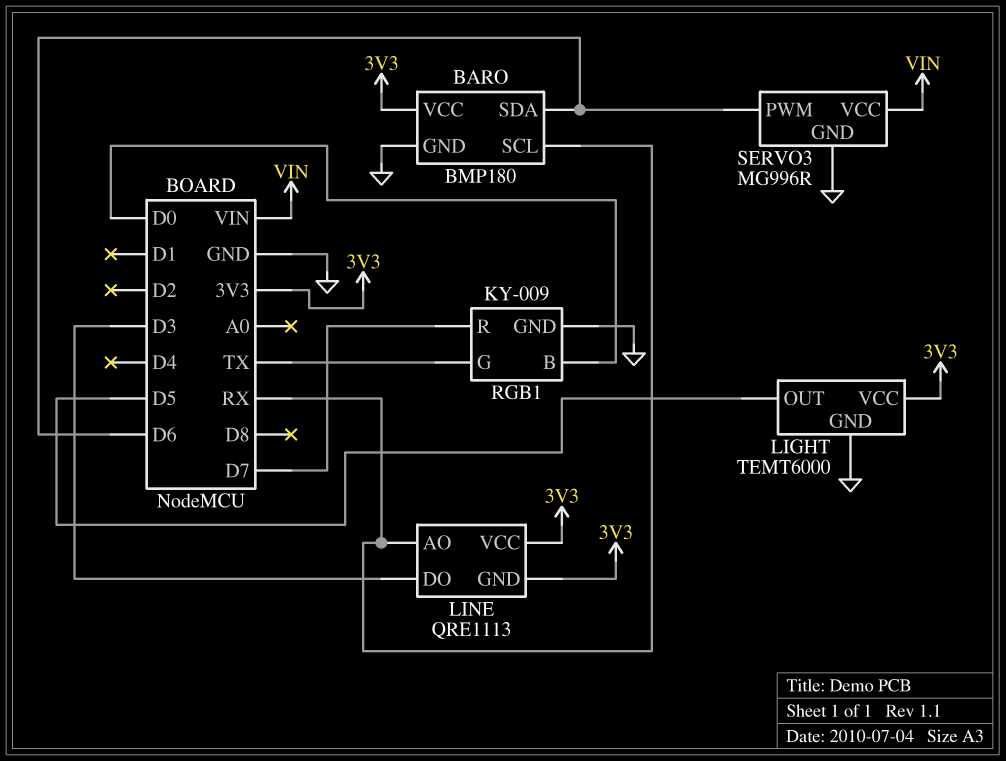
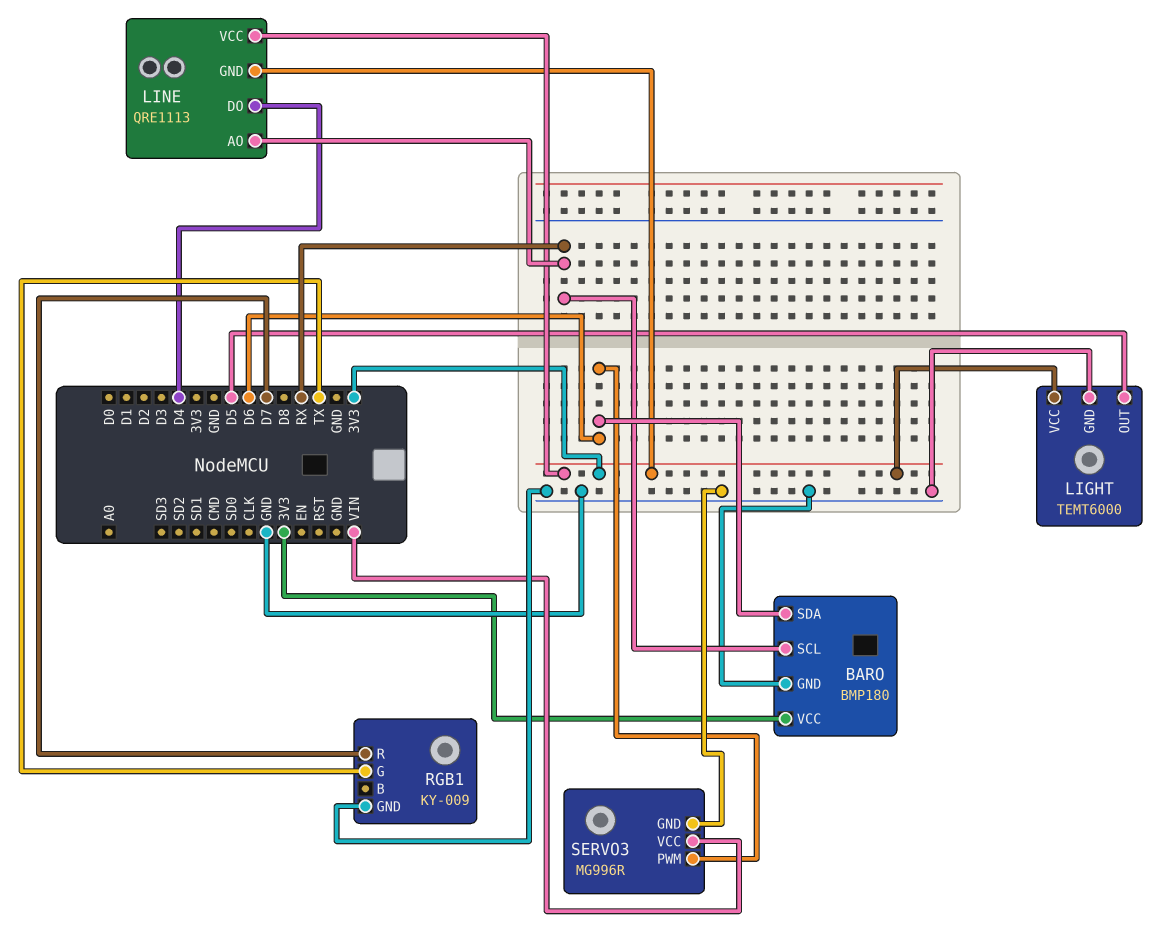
LINE pin DO: D3 -> D4
RGB1 pin B: D0 -> none

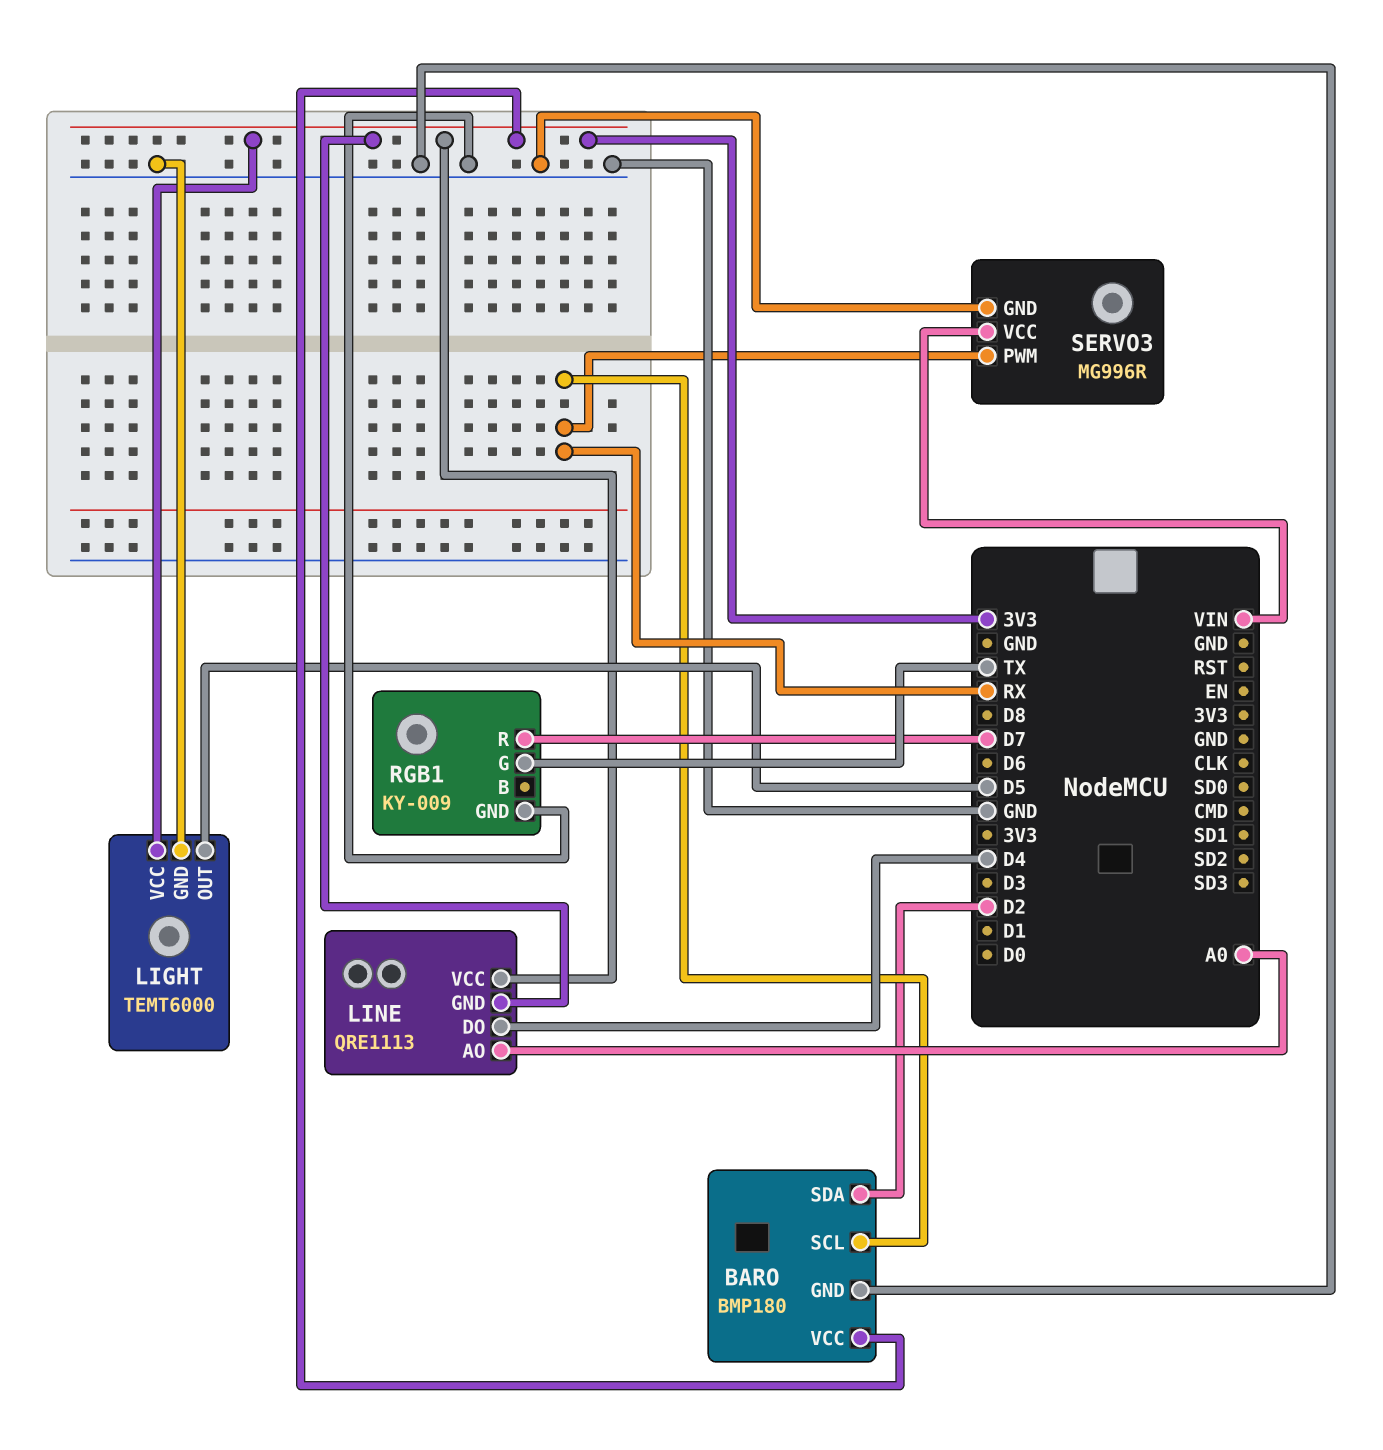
BARO pin SDA: D6 -> D2
LINE pin AO: RX -> A0
SERVO3 pin PWM: D6 -> RX

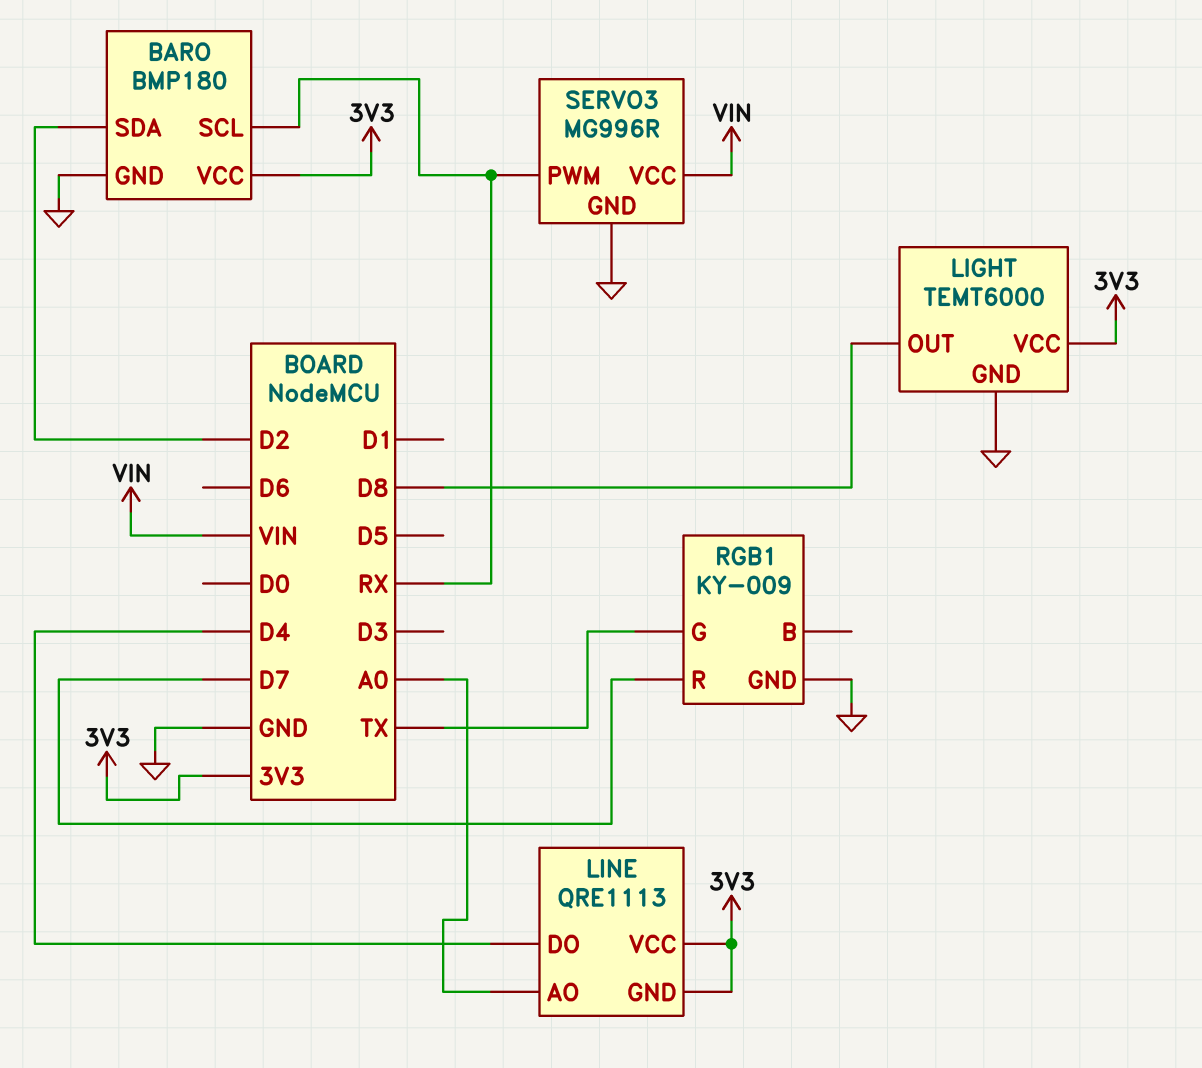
LIGHT pin OUT: D5 -> D8

